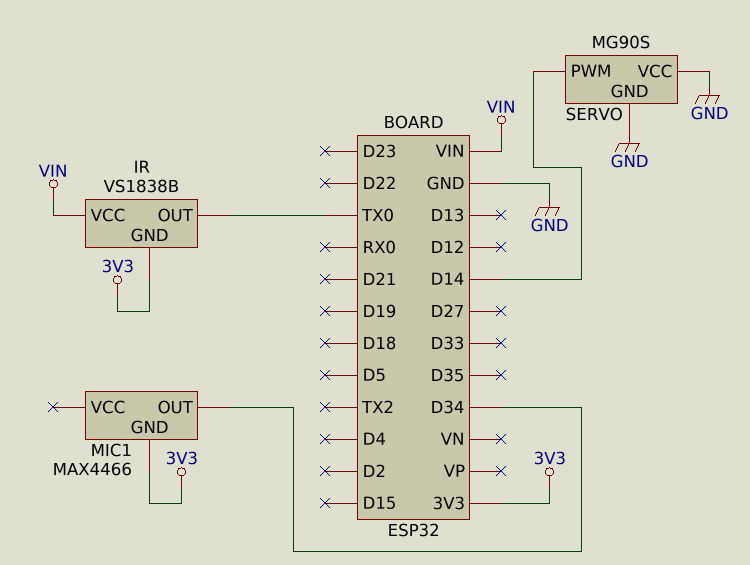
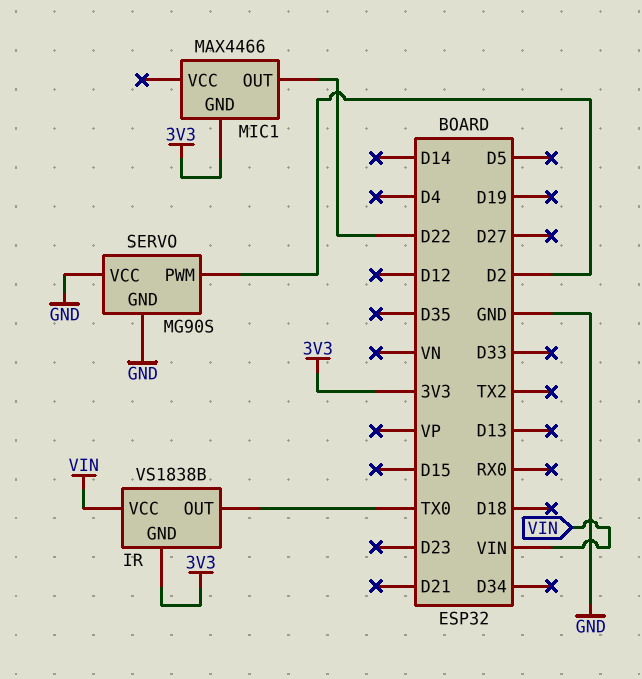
MIC1 pin OUT: D34 -> D22
SERVO pin PWM: D14 -> D2

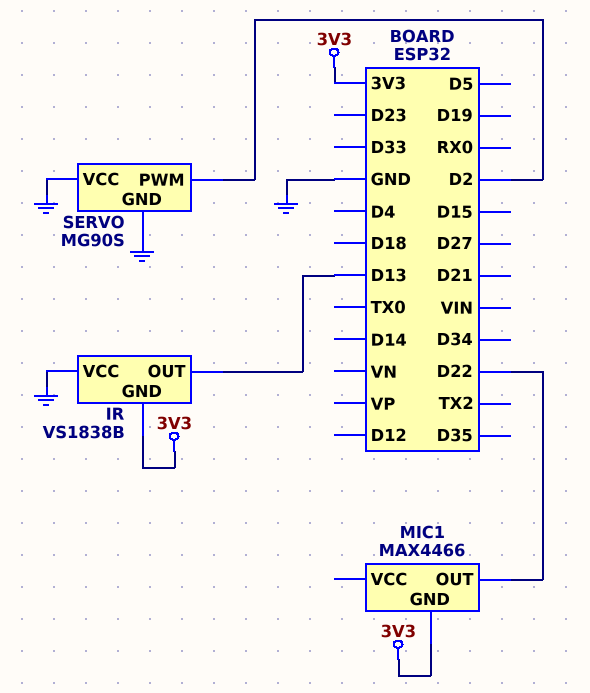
IR pin OUT: TX0 -> D13
IR pin VCC: VIN -> GND

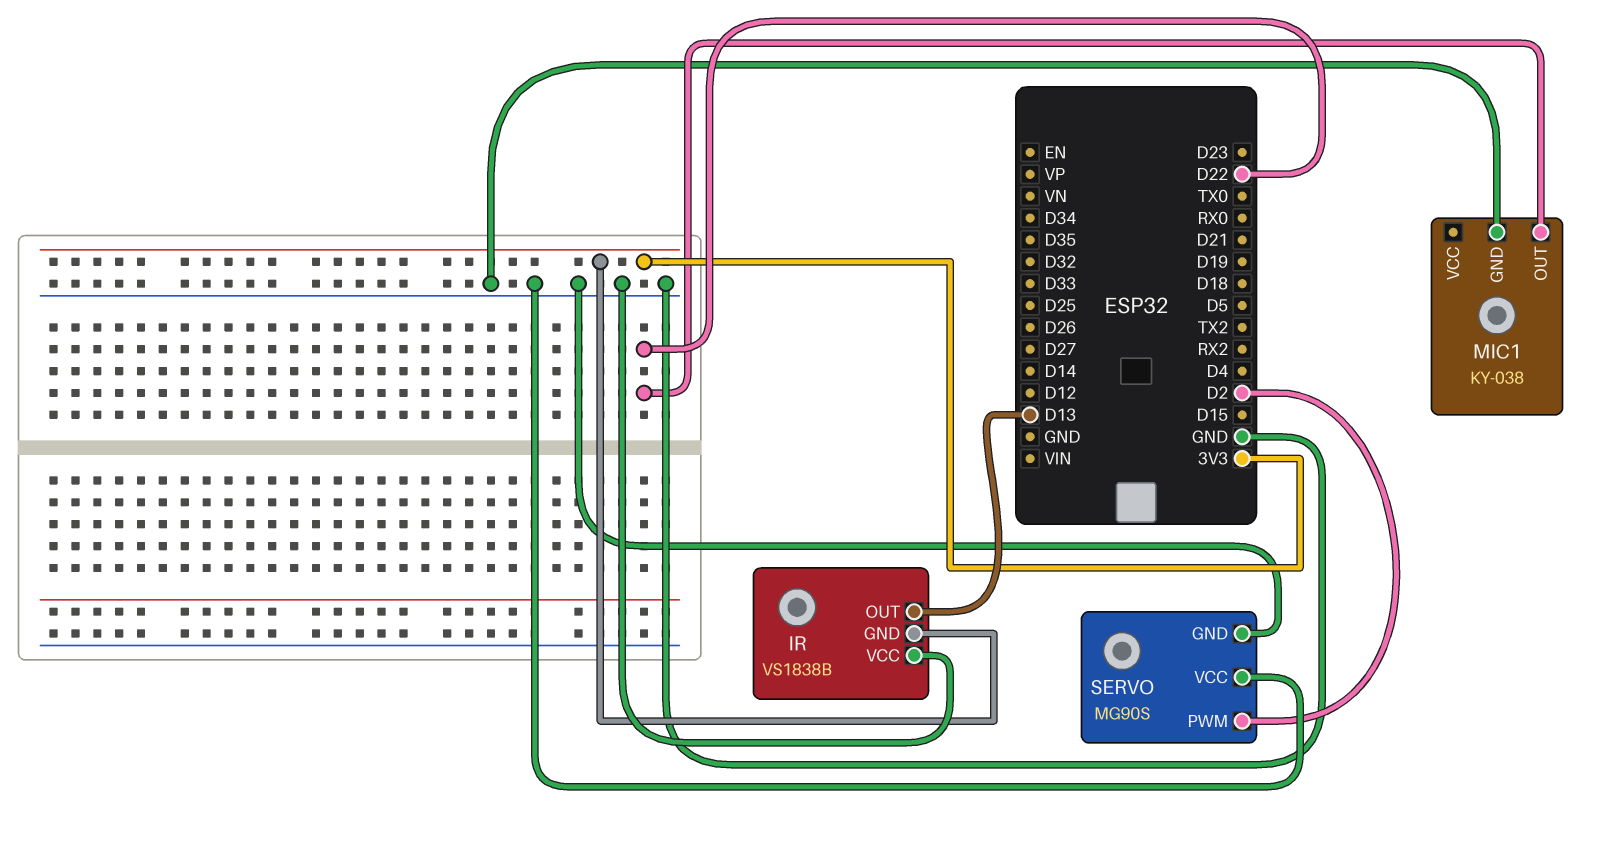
MIC1: MAX4466 -> KY-038
MIC1 pin GND: 3V3 -> GND

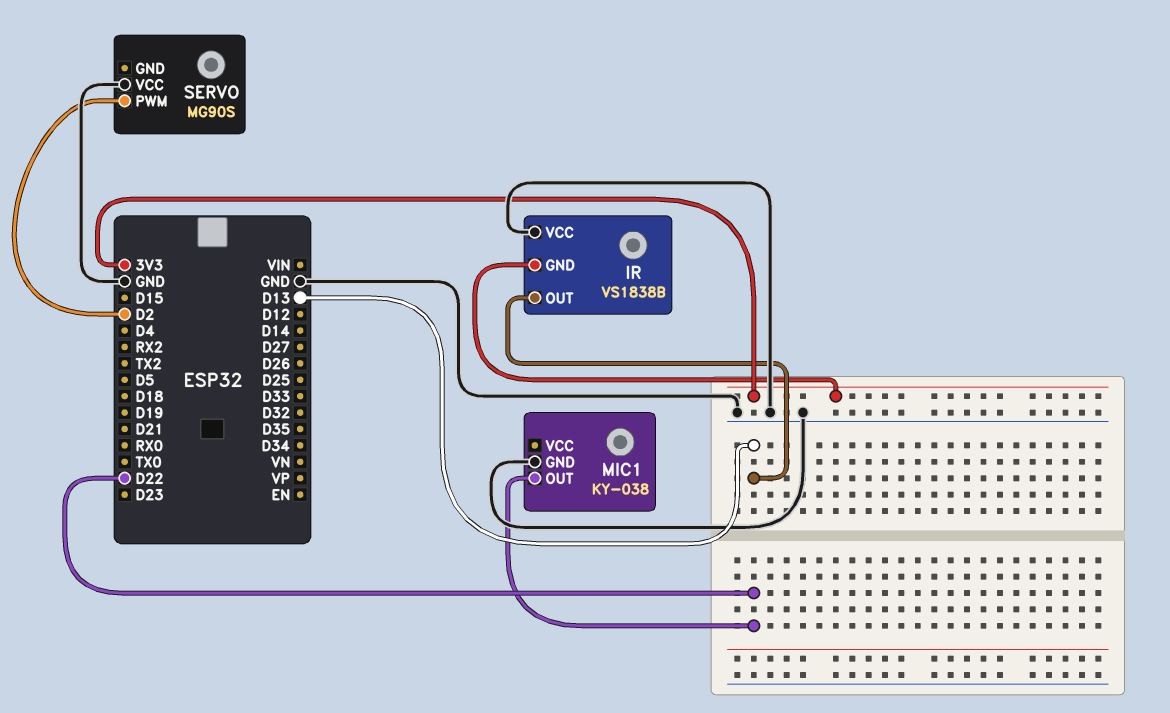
SERVO pin GND: GND -> none

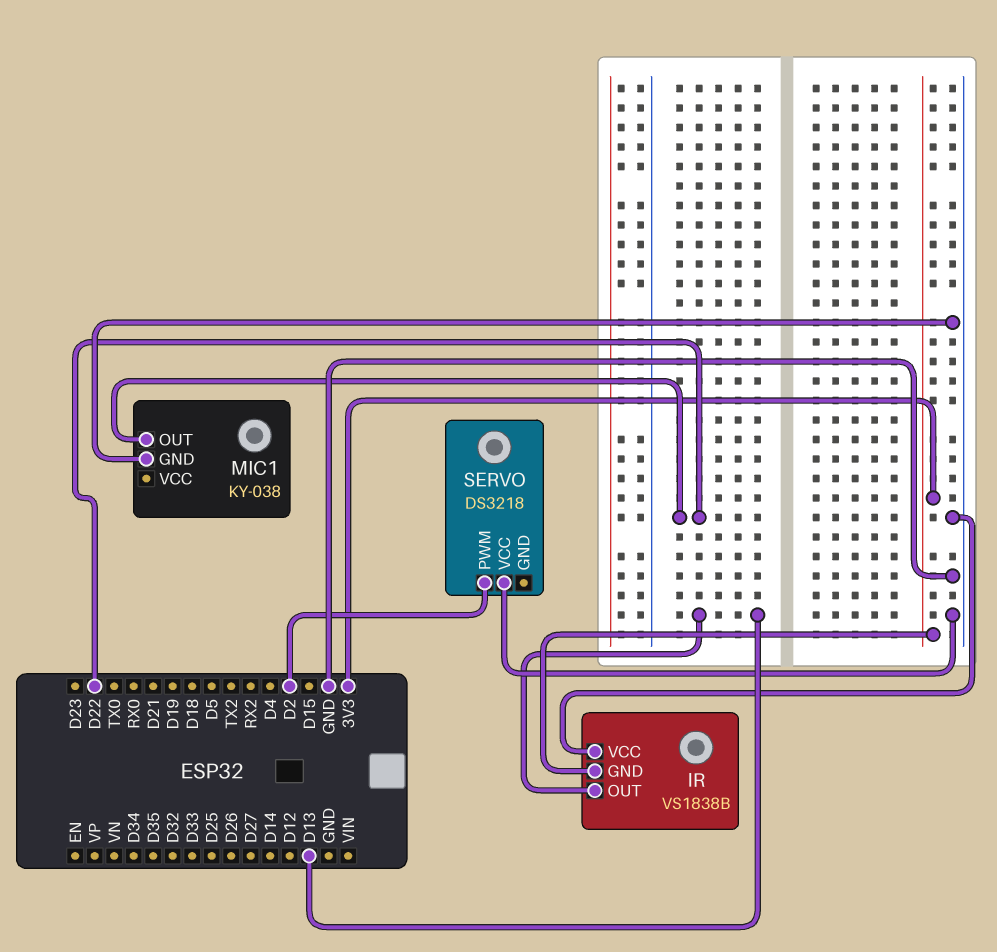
SERVO: MG90S -> DS3218

